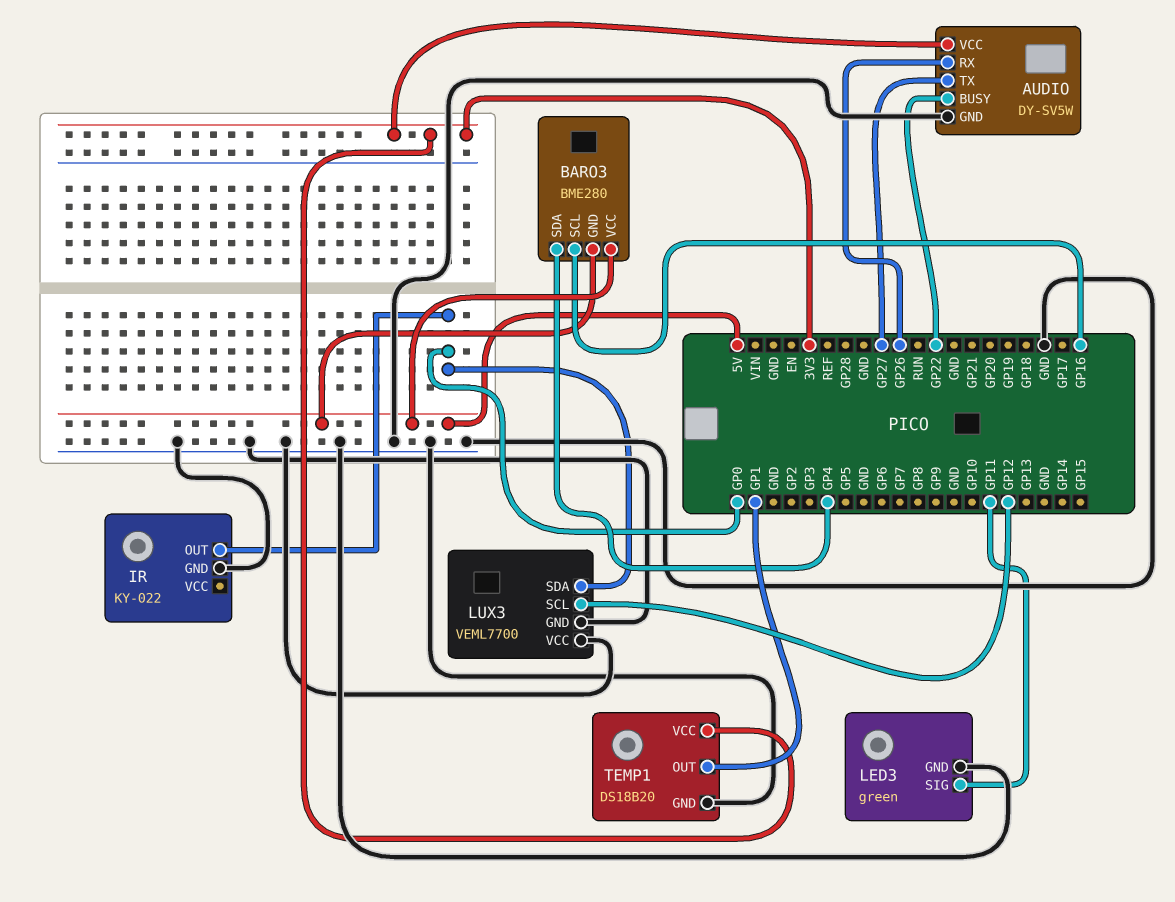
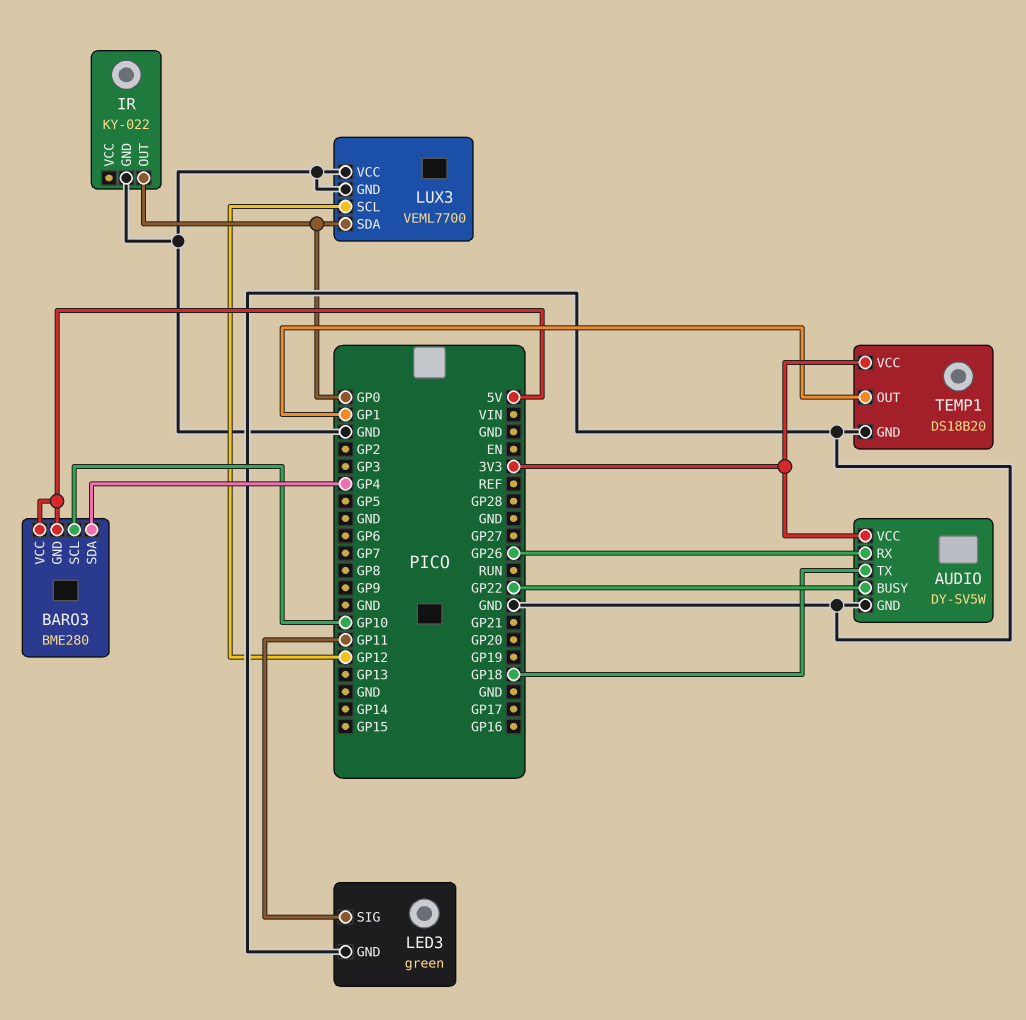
AUDIO pin TX: GP27 -> GP18
BARO3 pin SCL: GP16 -> GP10

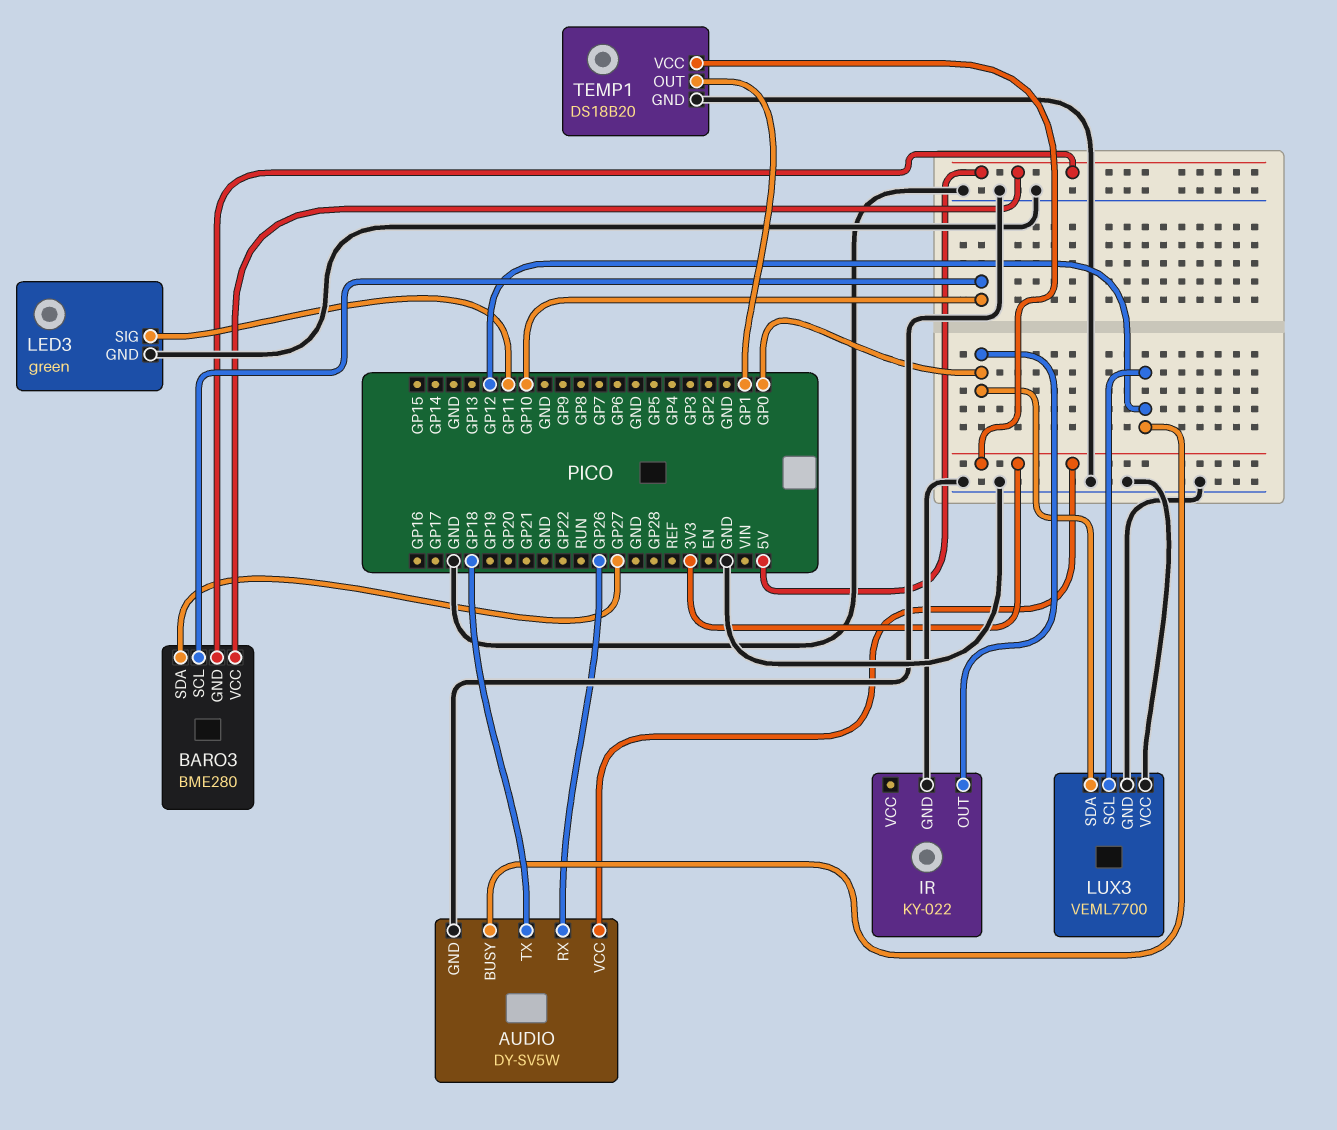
AUDIO pin BUSY: GP22 -> GP12
BARO3 pin SDA: GP4 -> GP27

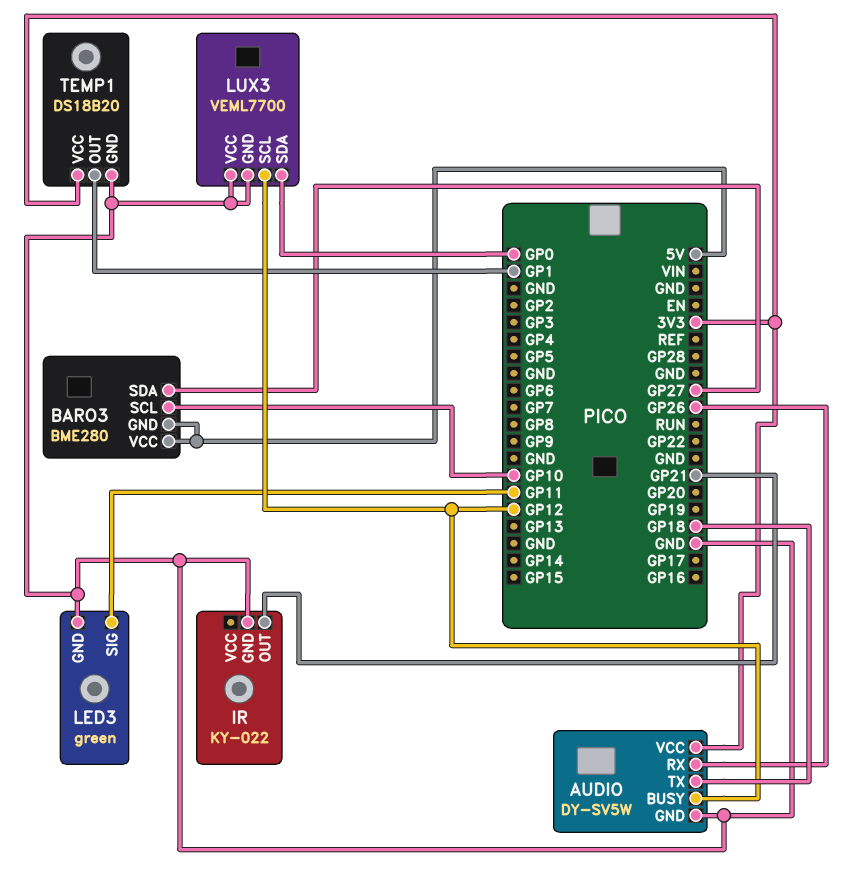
IR pin OUT: GP0 -> GP21

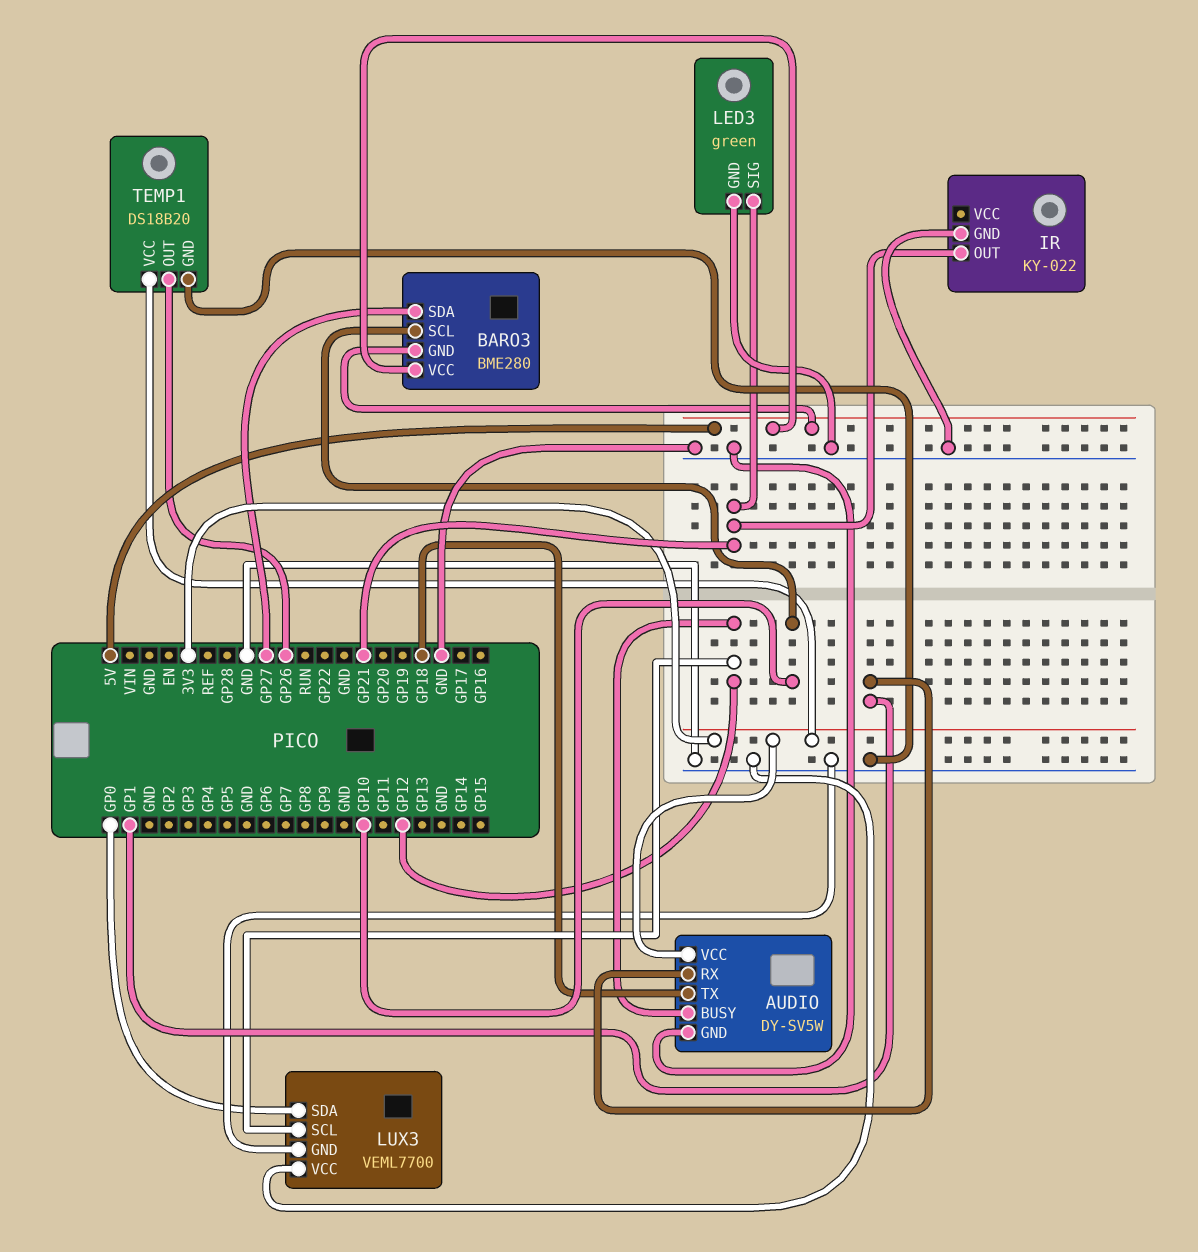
AUDIO pin RX: GP26 -> GP1
LED3 pin SIG: GP11 -> GP21
TEMP1 pin OUT: GP1 -> GP26

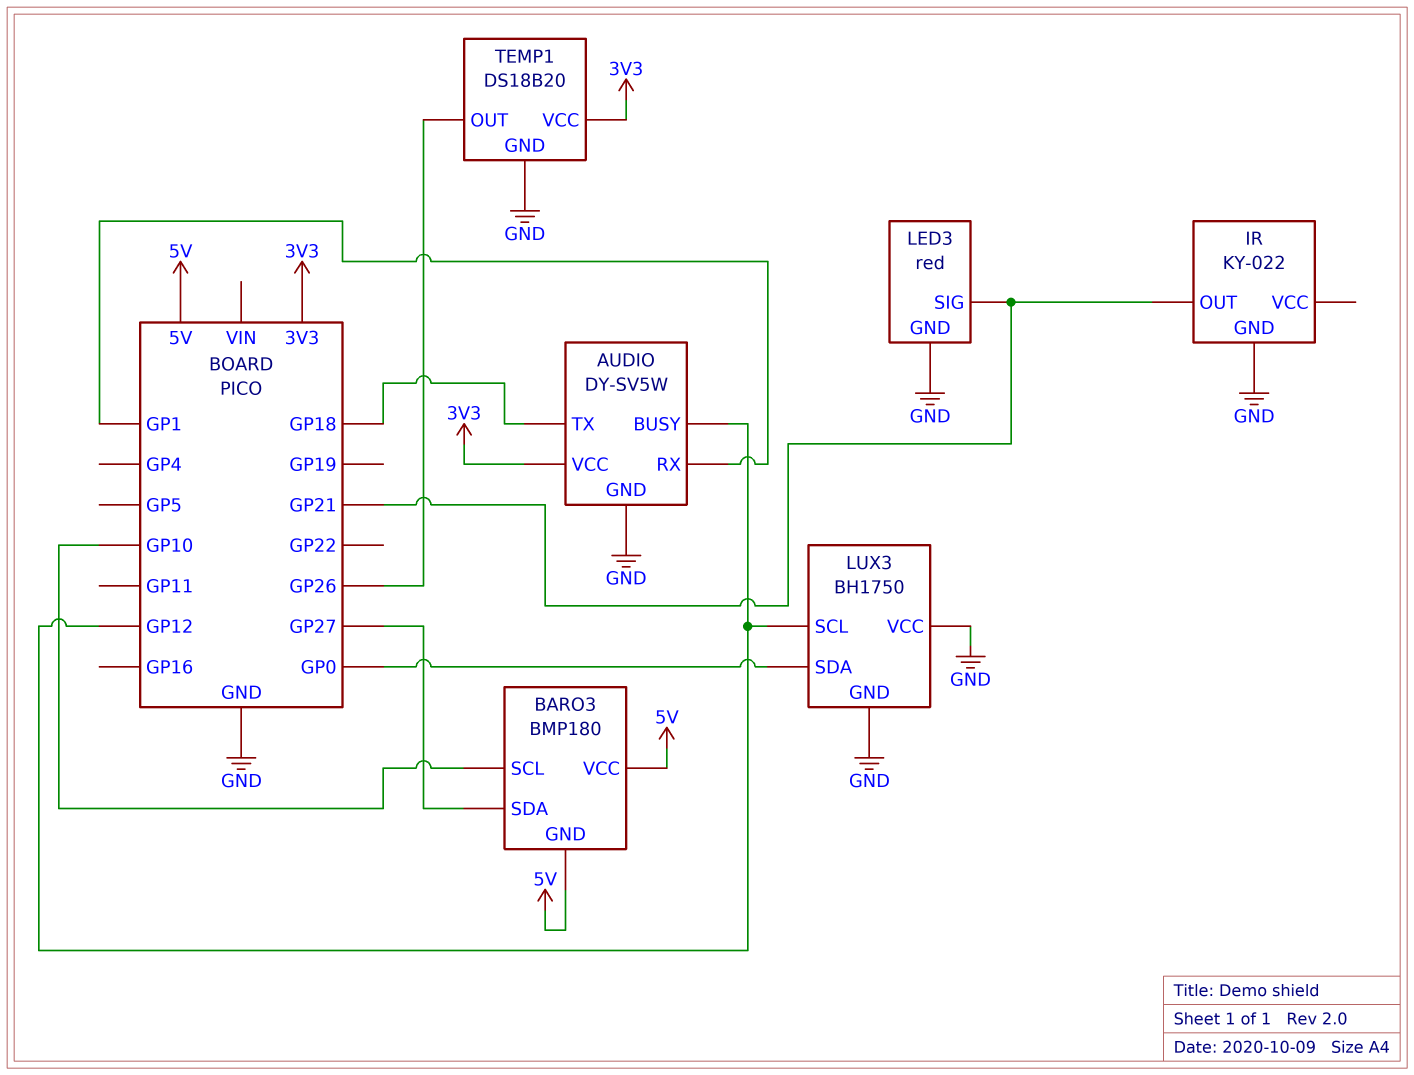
BARO3: BME280 -> BMP180
LED3: green -> red
LUX3: VEML7700 -> BH1750

